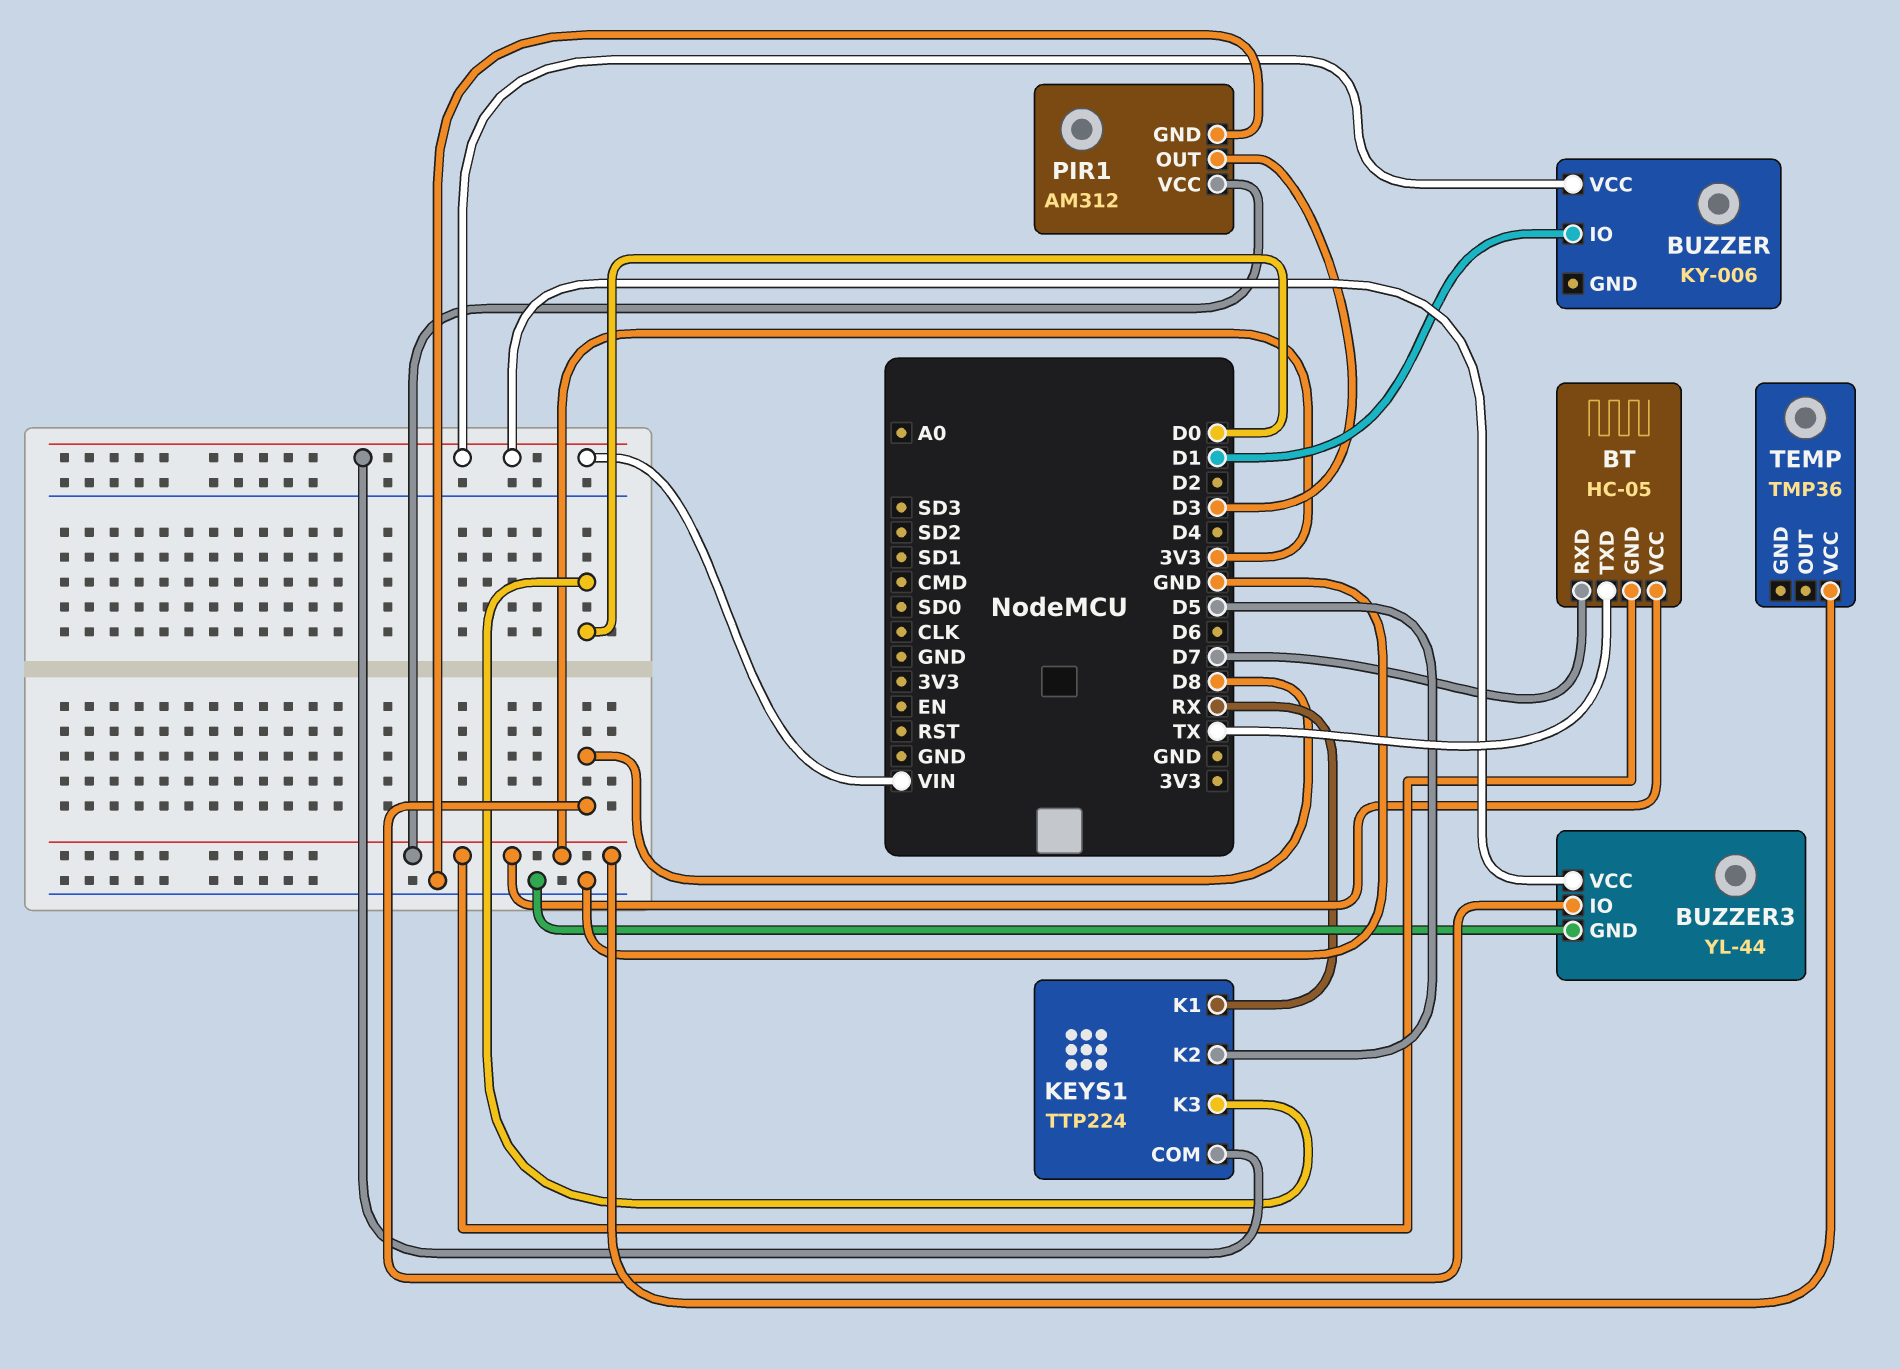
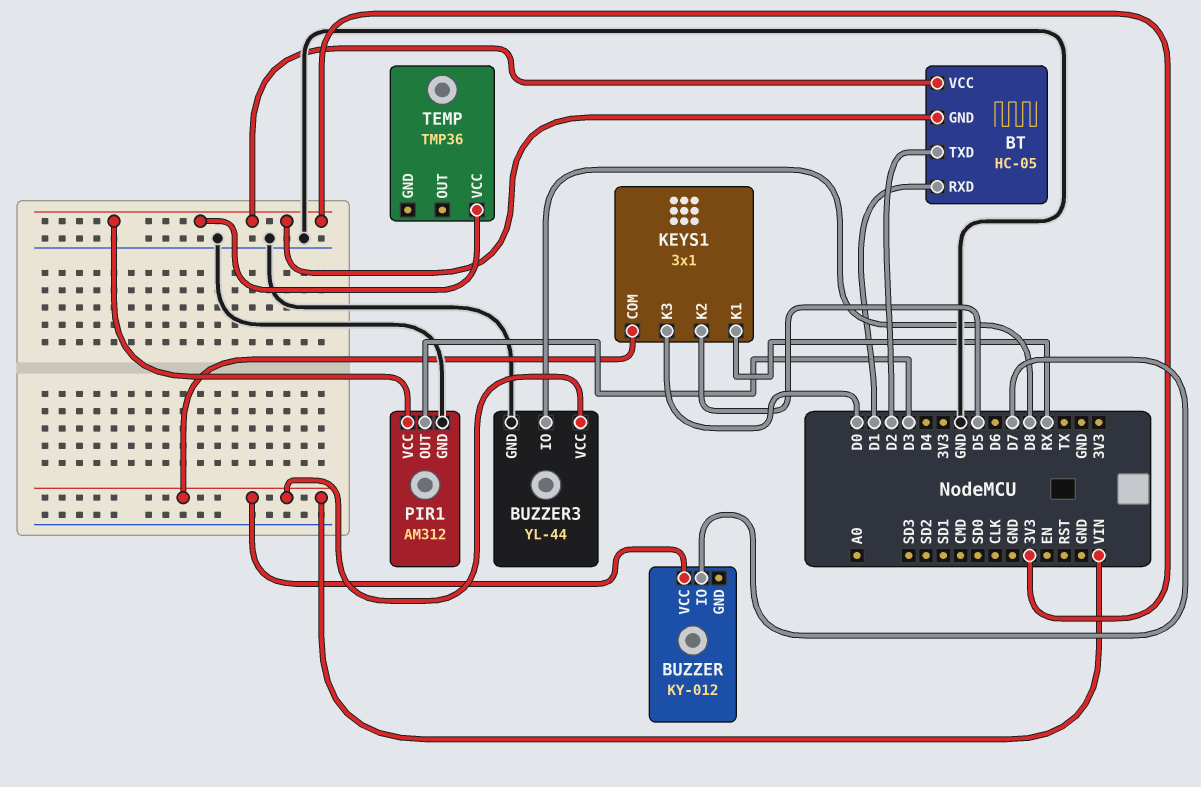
BT pin RXD: D7 -> D1
BT pin TXD: TX -> D2
BUZZER: KY-006 -> KY-012
BUZZER pin IO: D1 -> D7
KEYS1: TTP224 -> 3x1

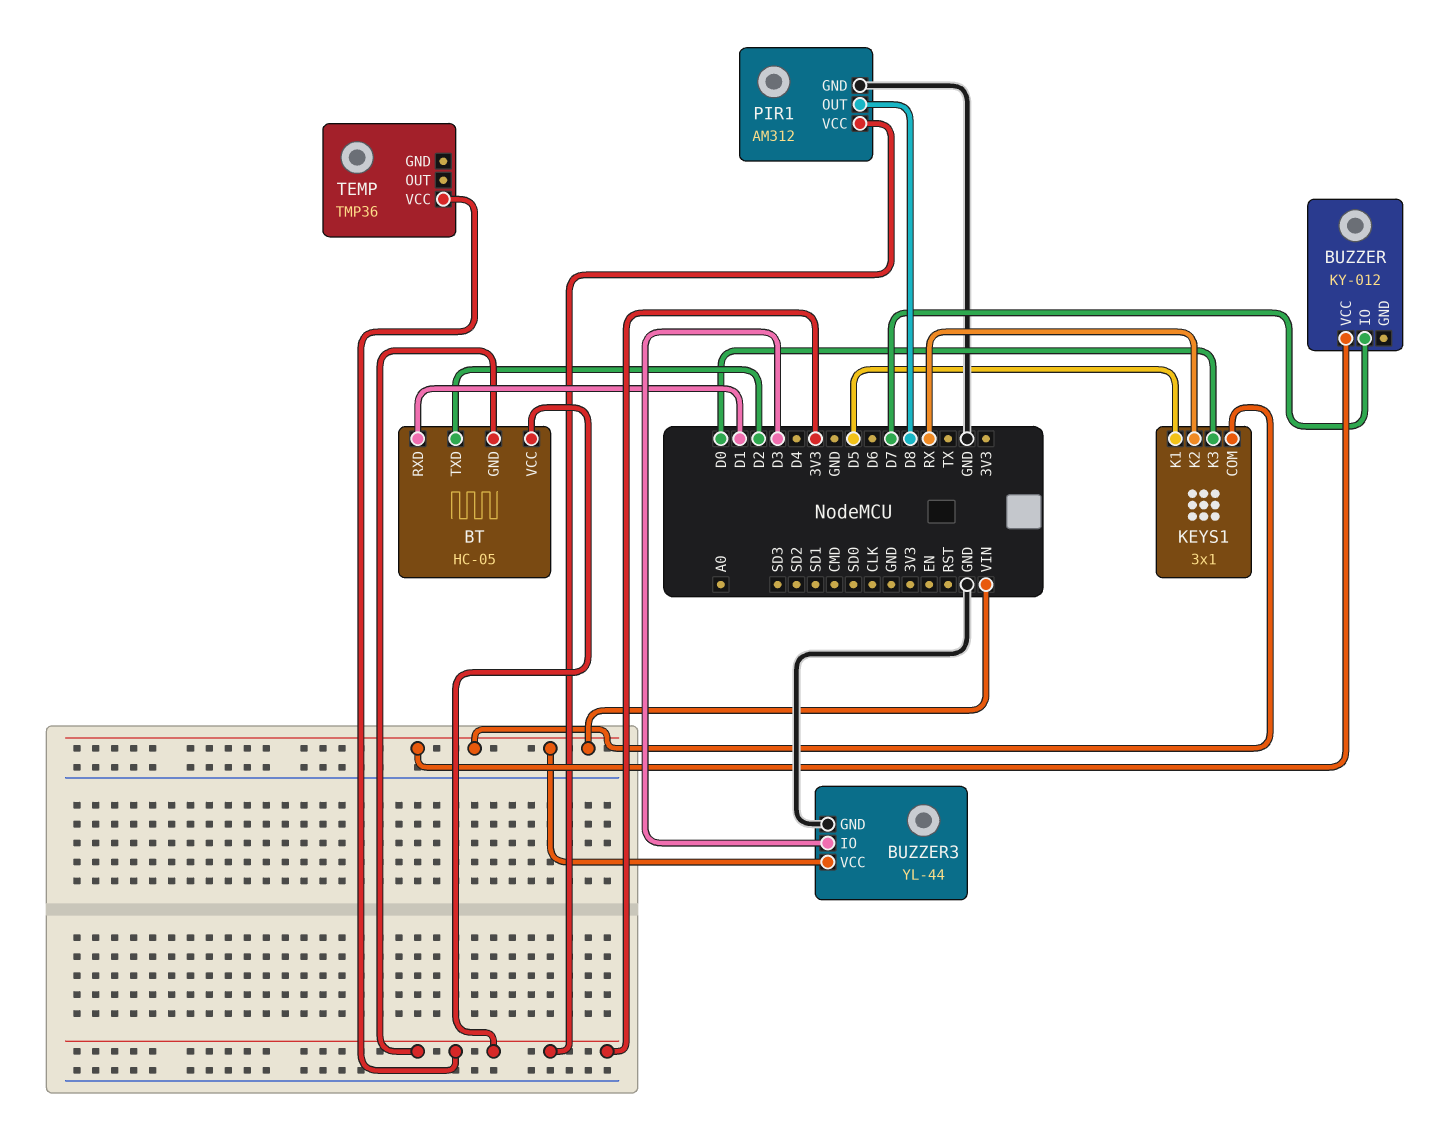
BUZZER3 pin IO: D8 -> D3
KEYS1 pin K1: RX -> D5
KEYS1 pin K2: D5 -> RX
PIR1 pin OUT: D3 -> D8

